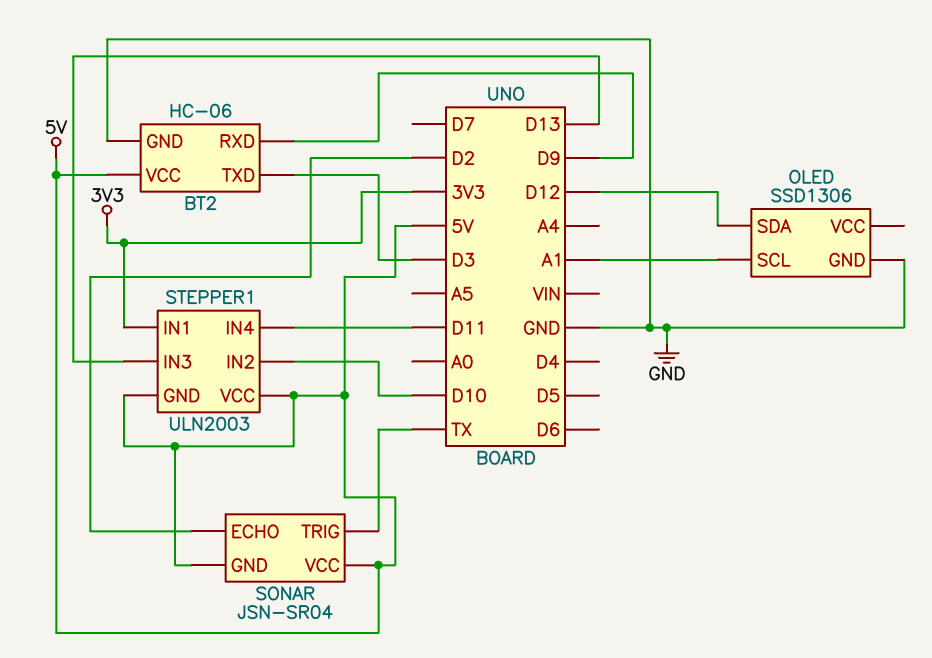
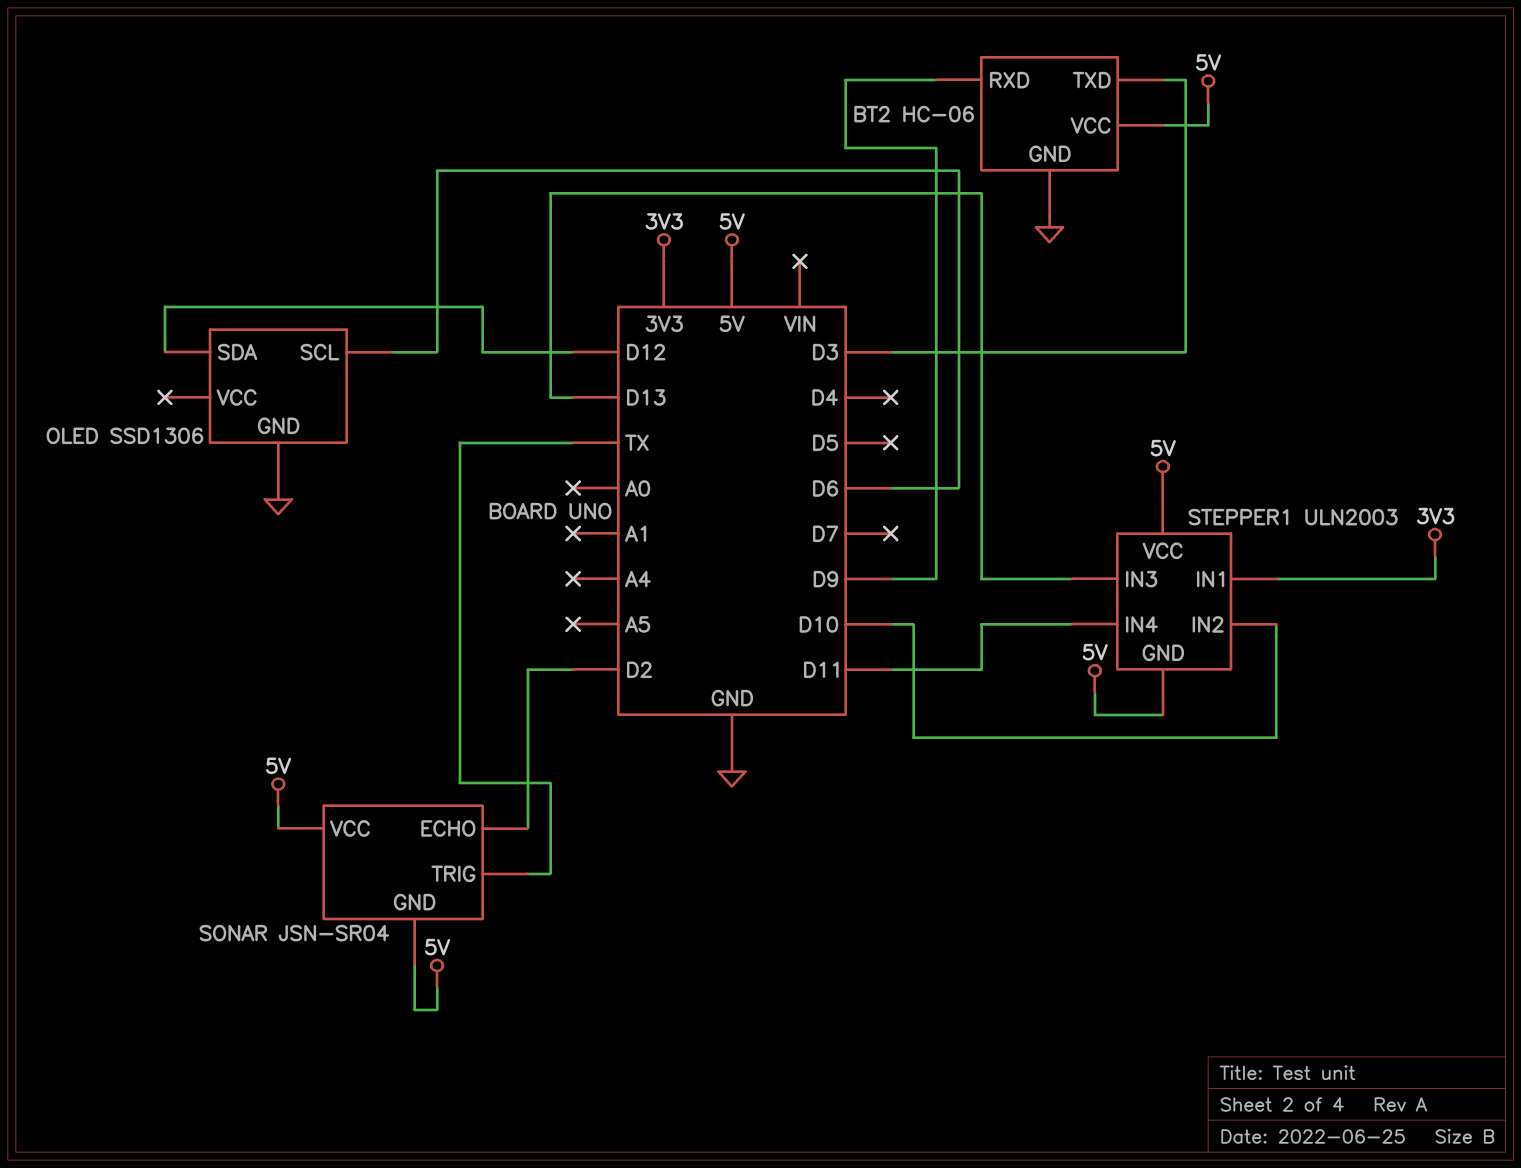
OLED pin SCL: A1 -> D6

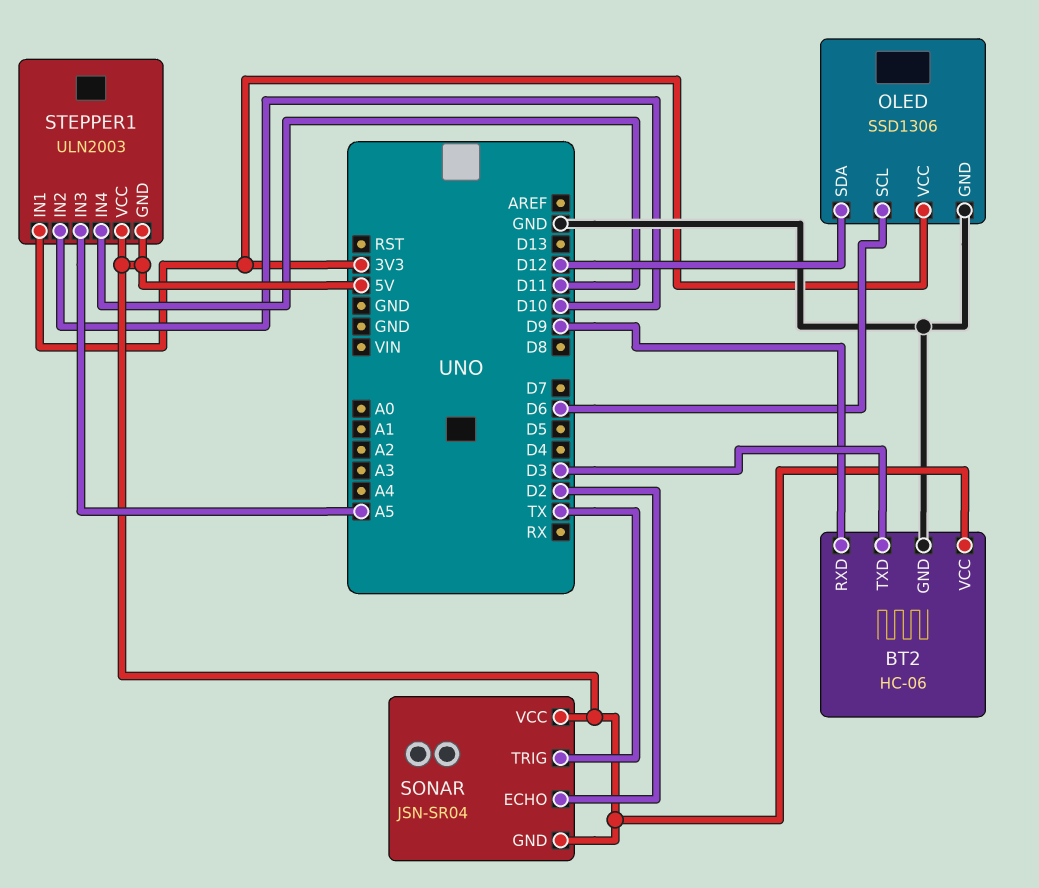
OLED pin VCC: none -> 3V3
STEPPER1 pin IN3: D13 -> A5

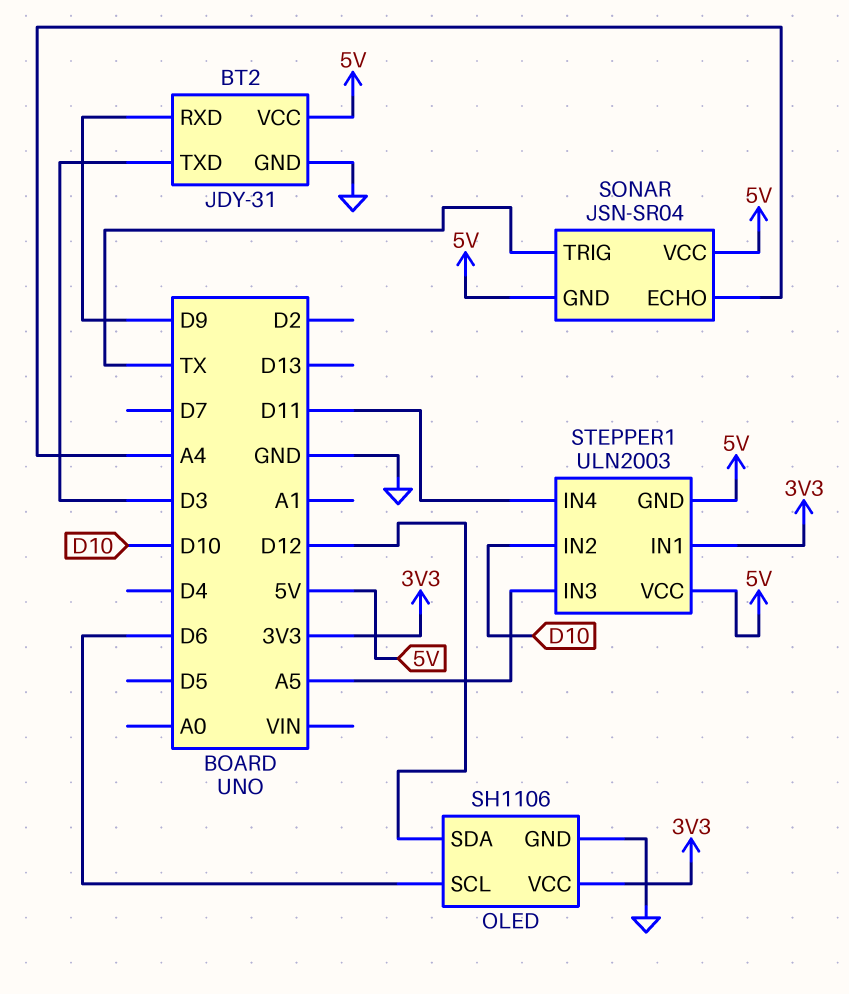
BT2: HC-06 -> JDY-31
OLED: SSD1306 -> SH1106
SONAR pin ECHO: D2 -> A4

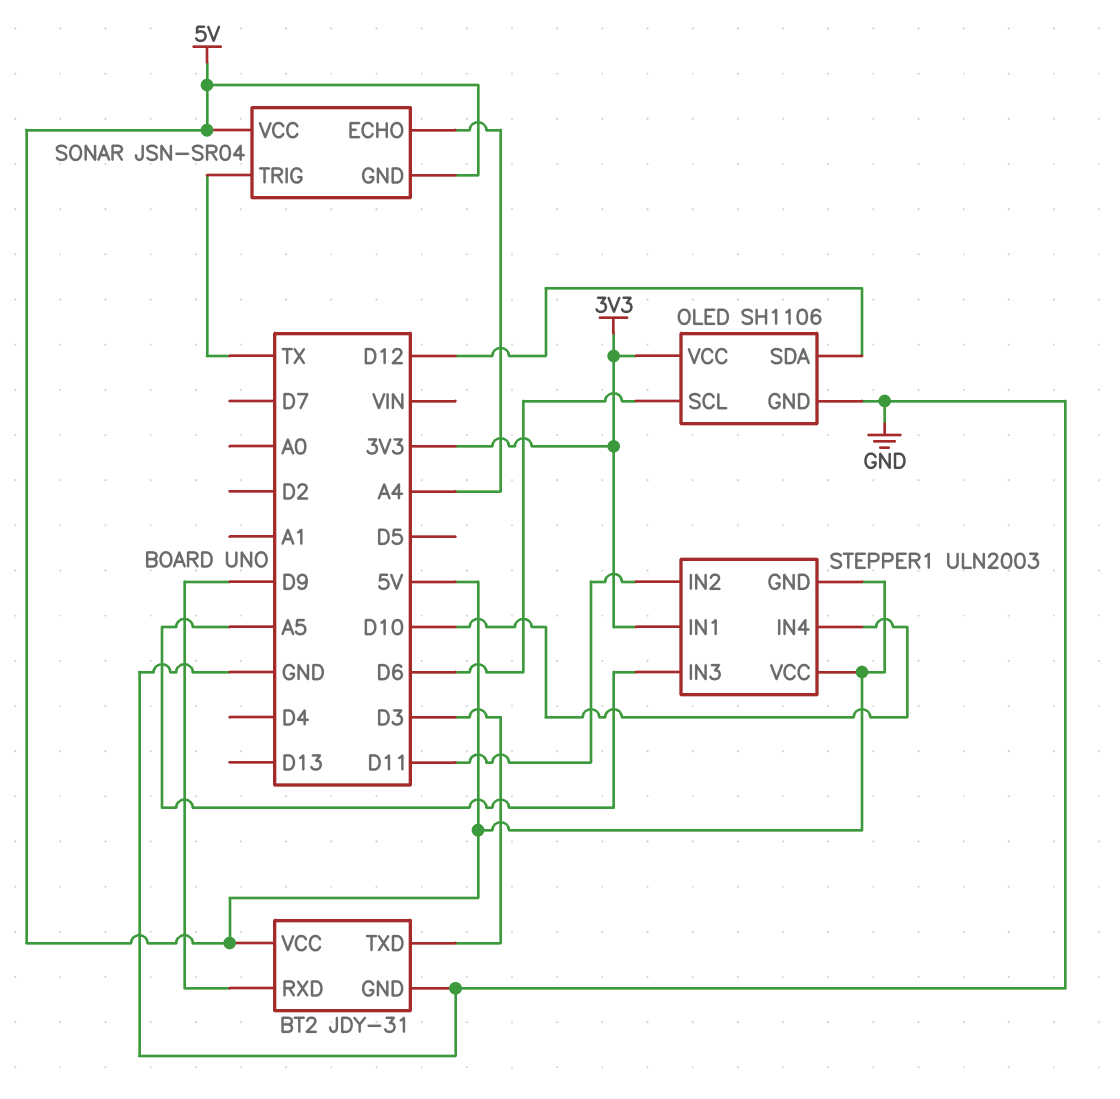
STEPPER1 pin IN2: D10 -> D11
STEPPER1 pin IN4: D11 -> D10

